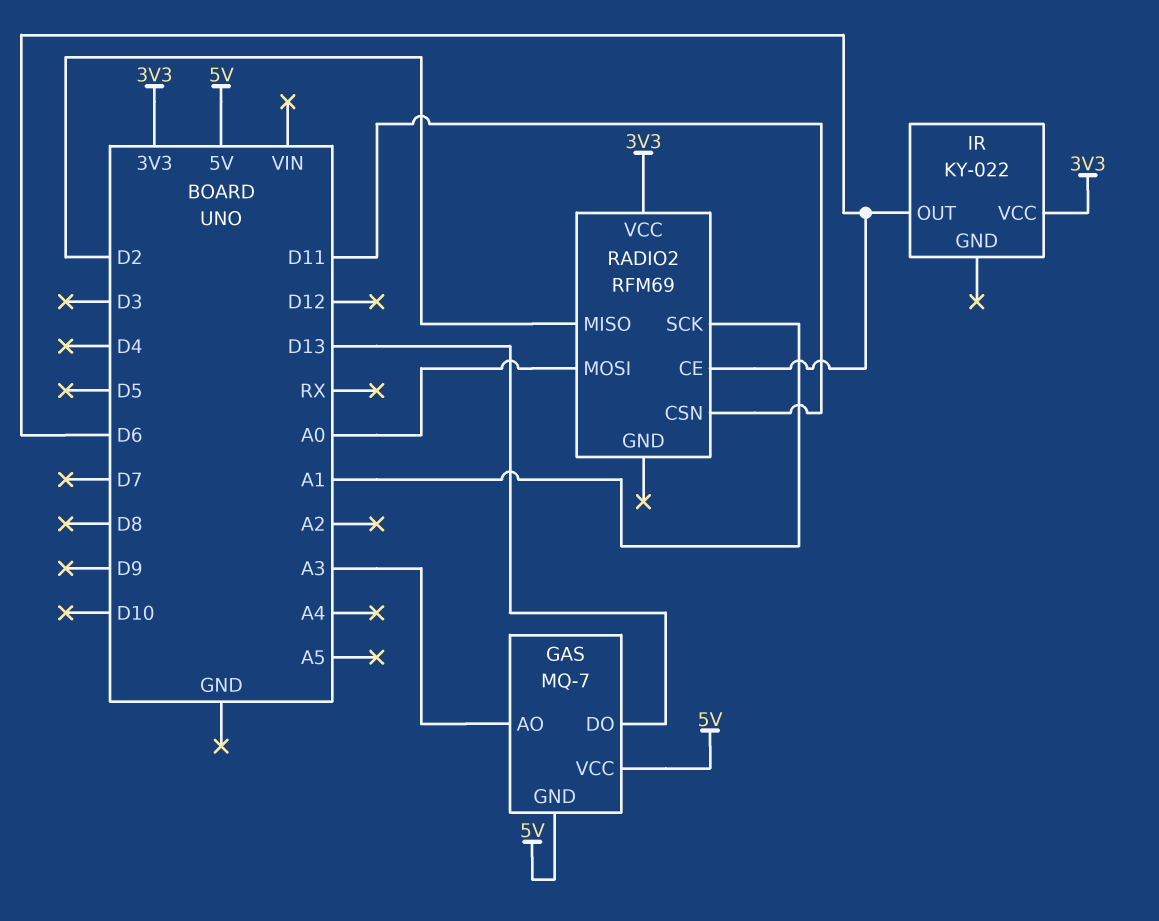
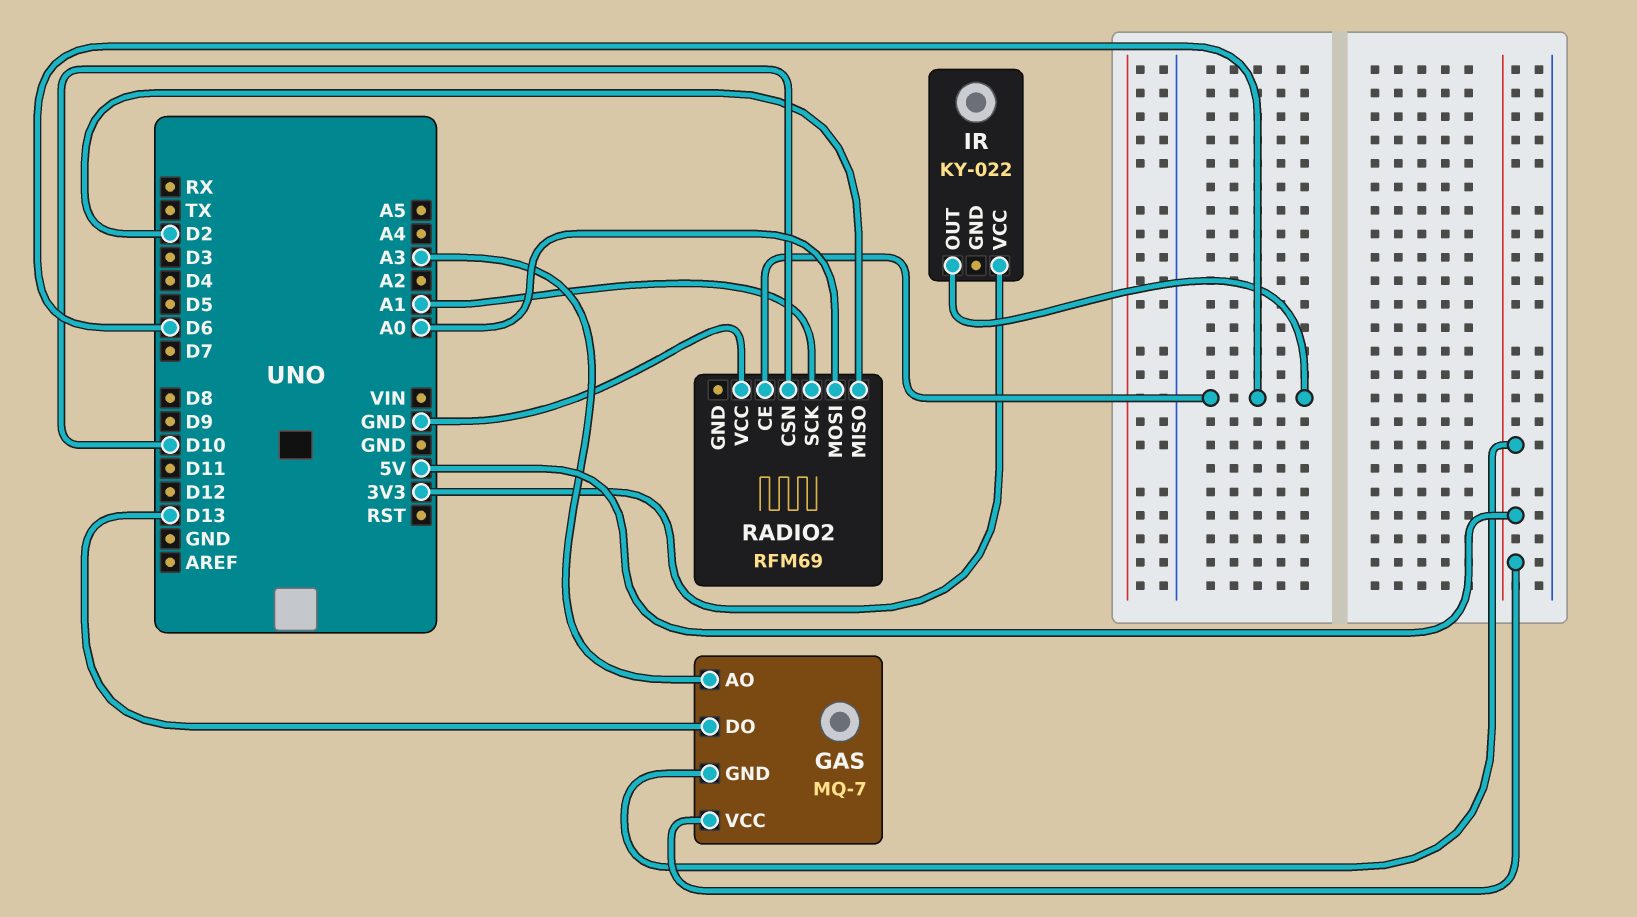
RADIO2 pin CSN: D11 -> D10
RADIO2 pin VCC: 3V3 -> GND

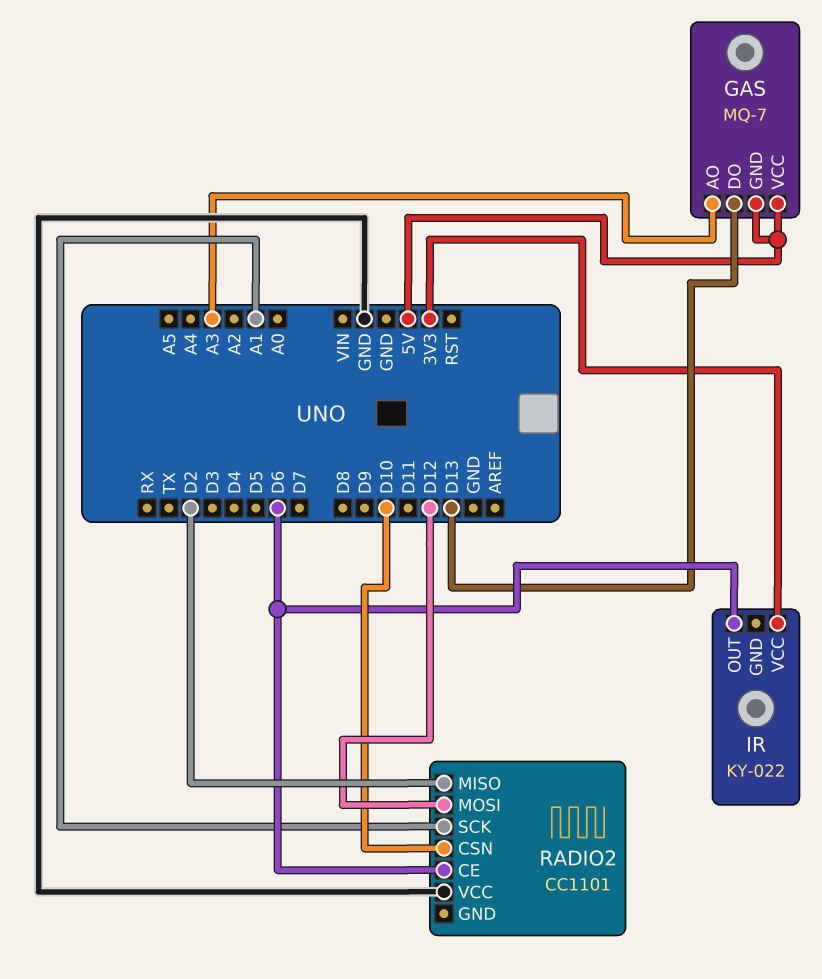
RADIO2: RFM69 -> CC1101
RADIO2 pin MOSI: A0 -> D12

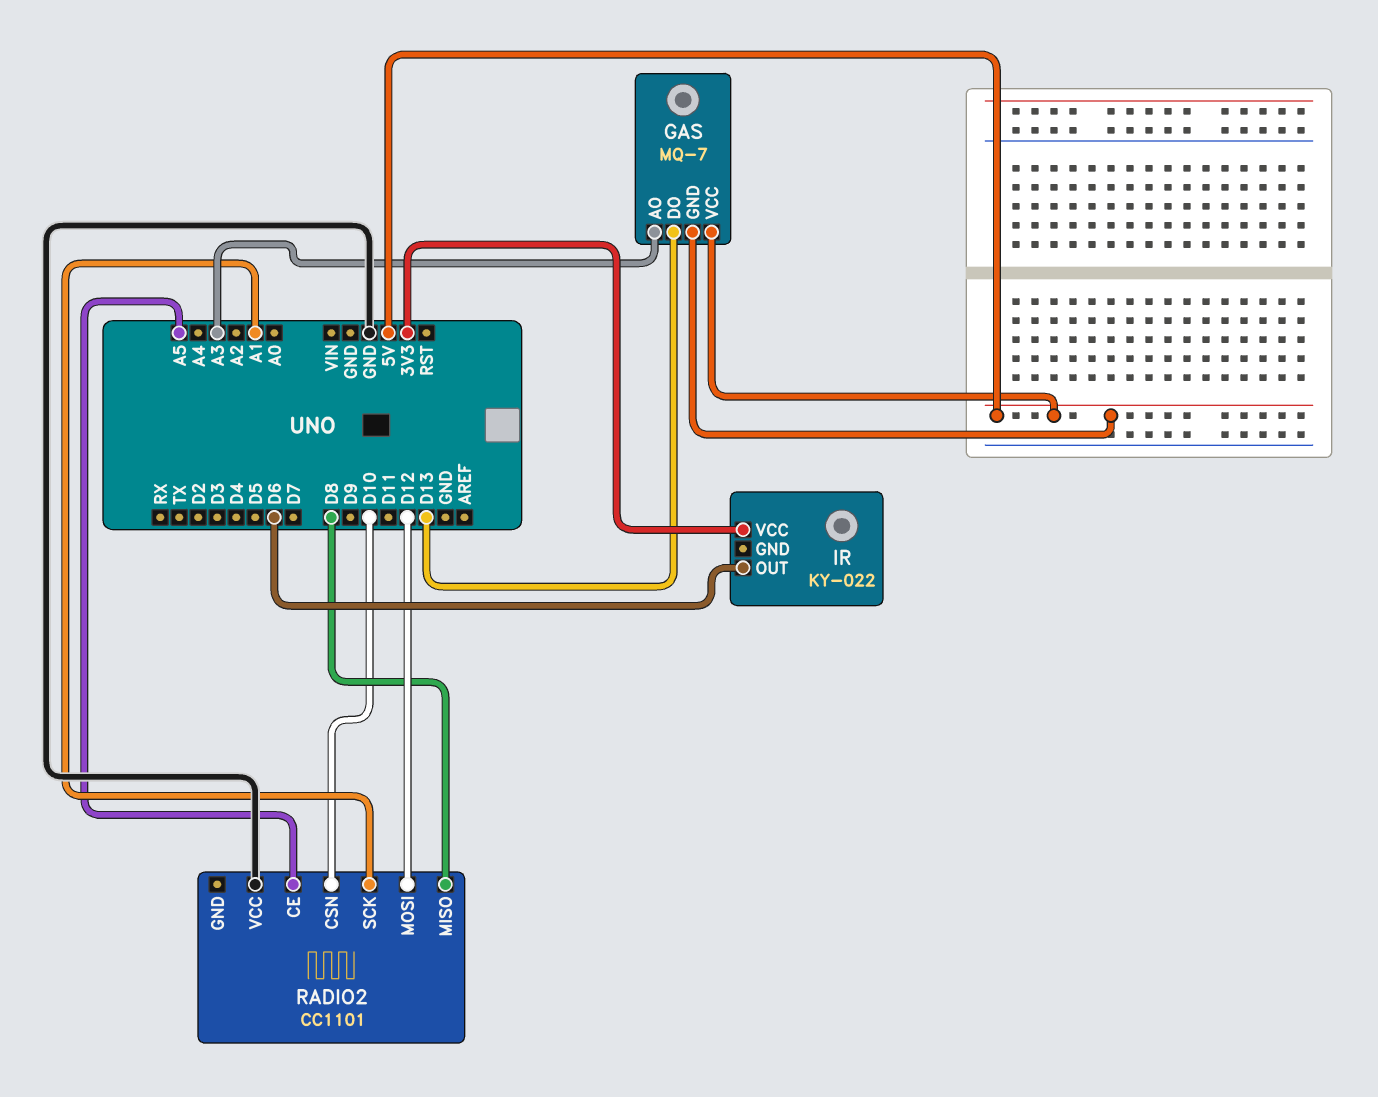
RADIO2 pin CE: D6 -> A5
RADIO2 pin MISO: D2 -> D8

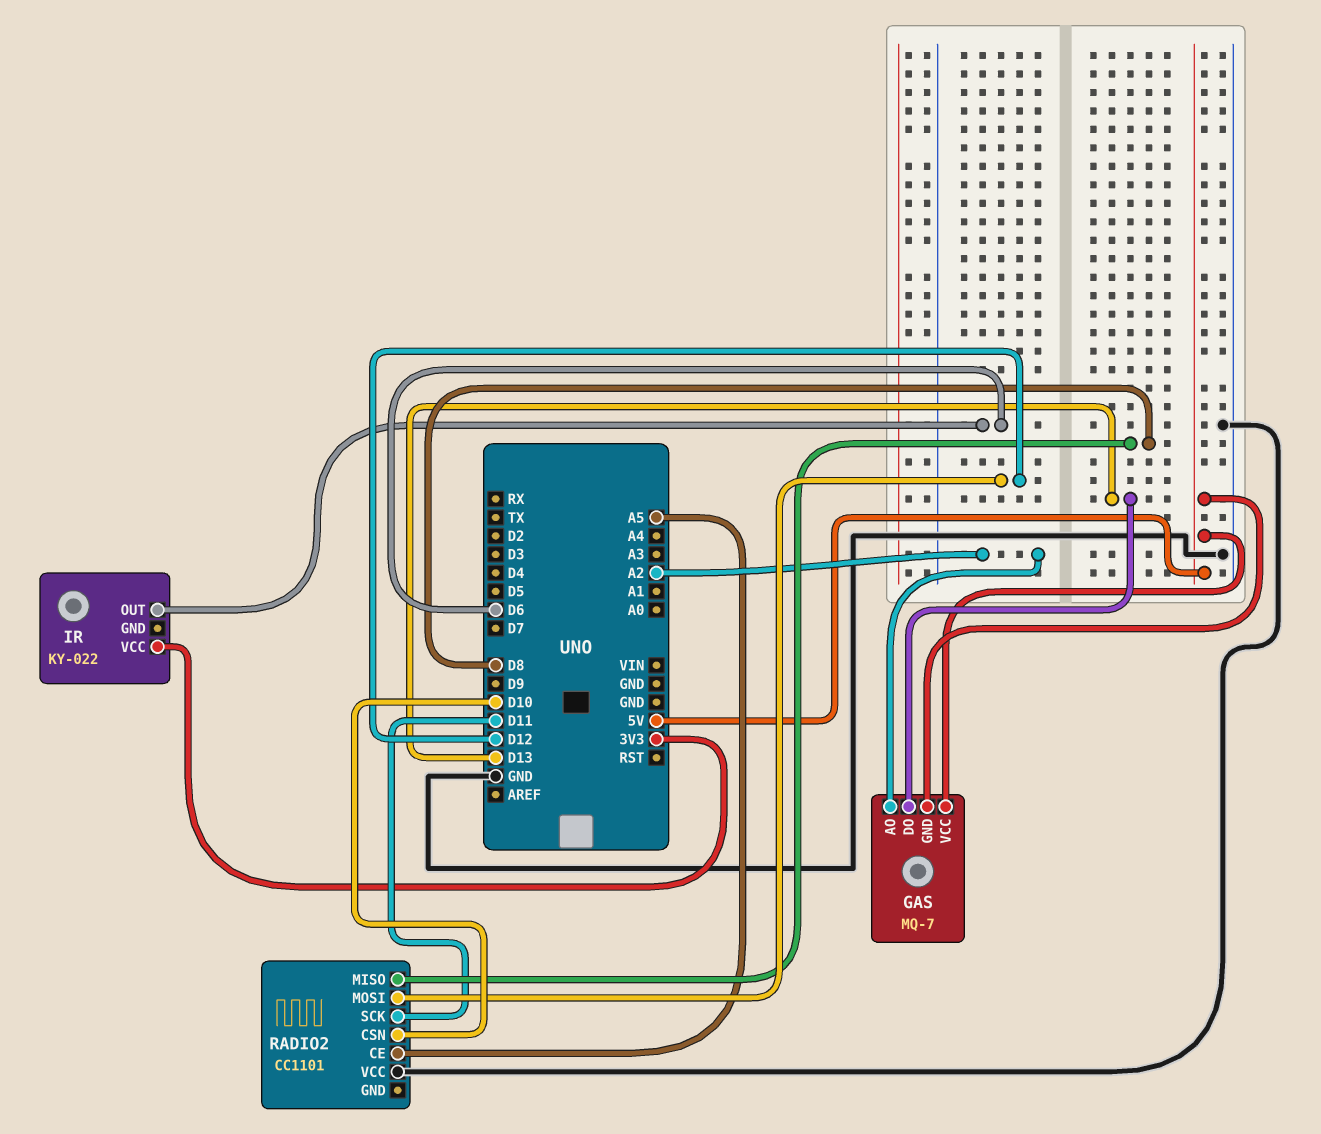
GAS pin AO: A3 -> A2
RADIO2 pin SCK: A1 -> D11

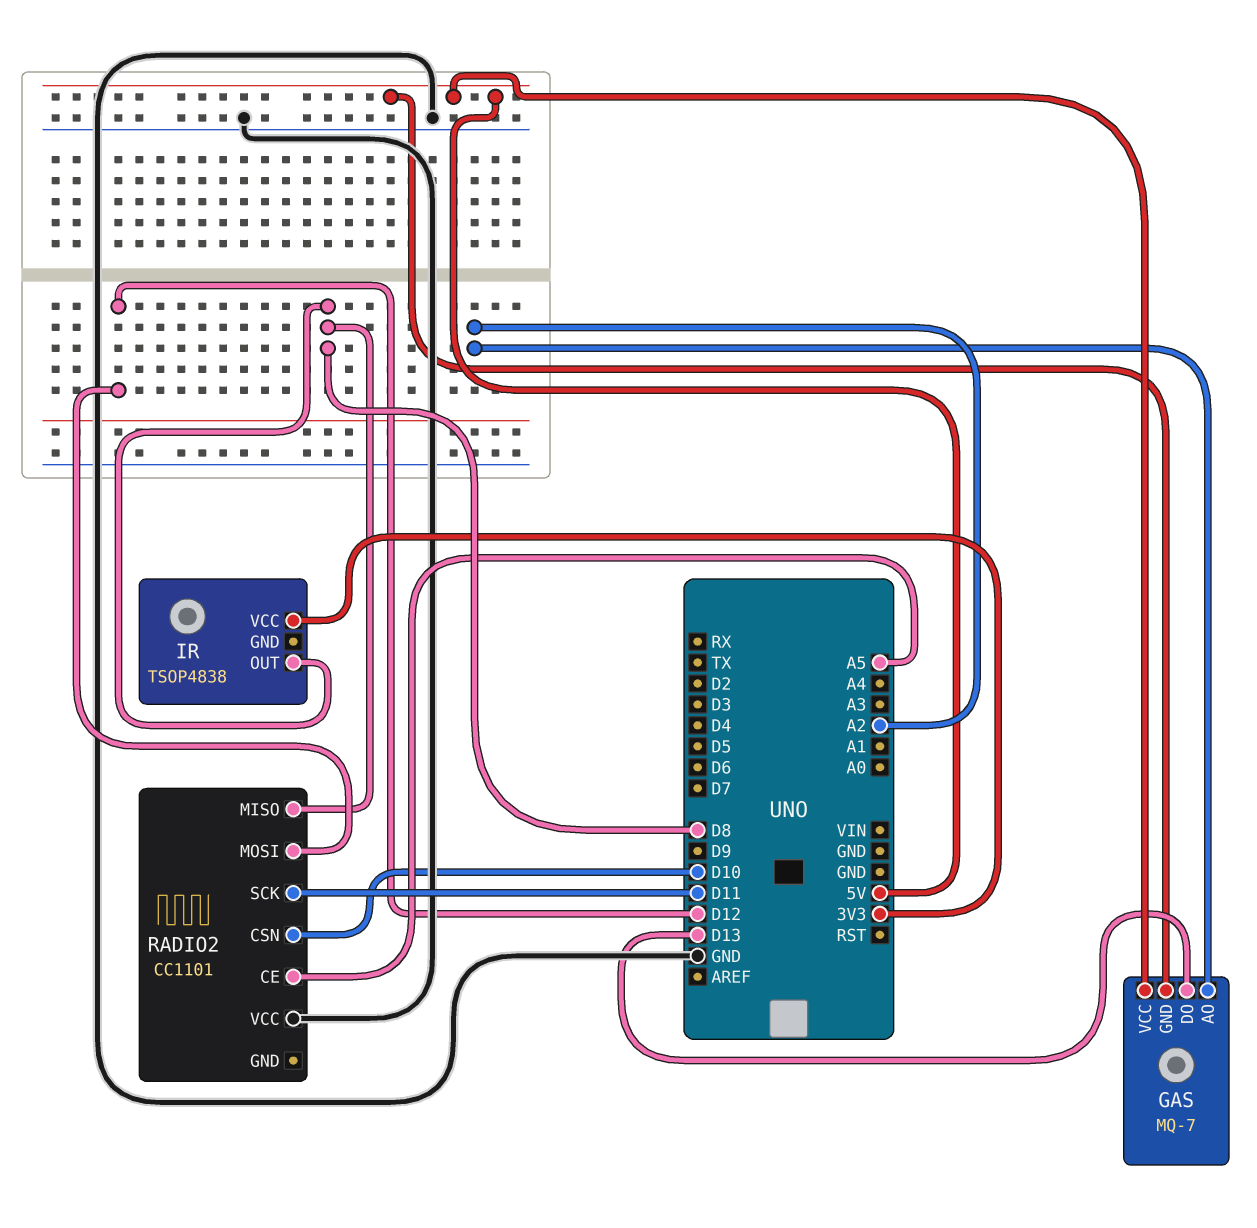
IR: KY-022 -> TSOP4838
IR pin OUT: D6 -> D8

